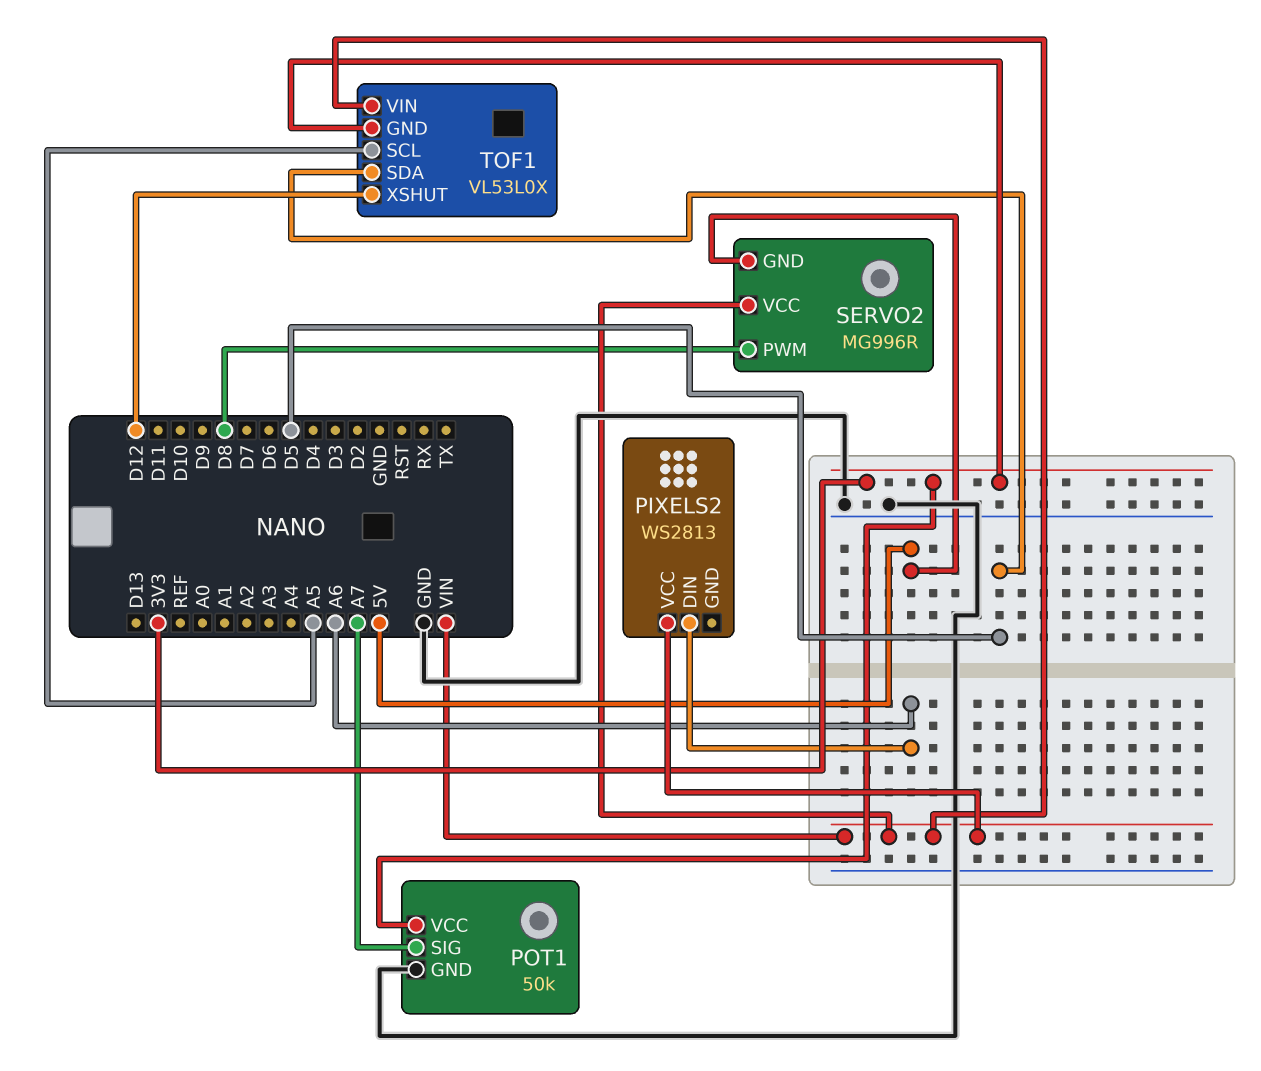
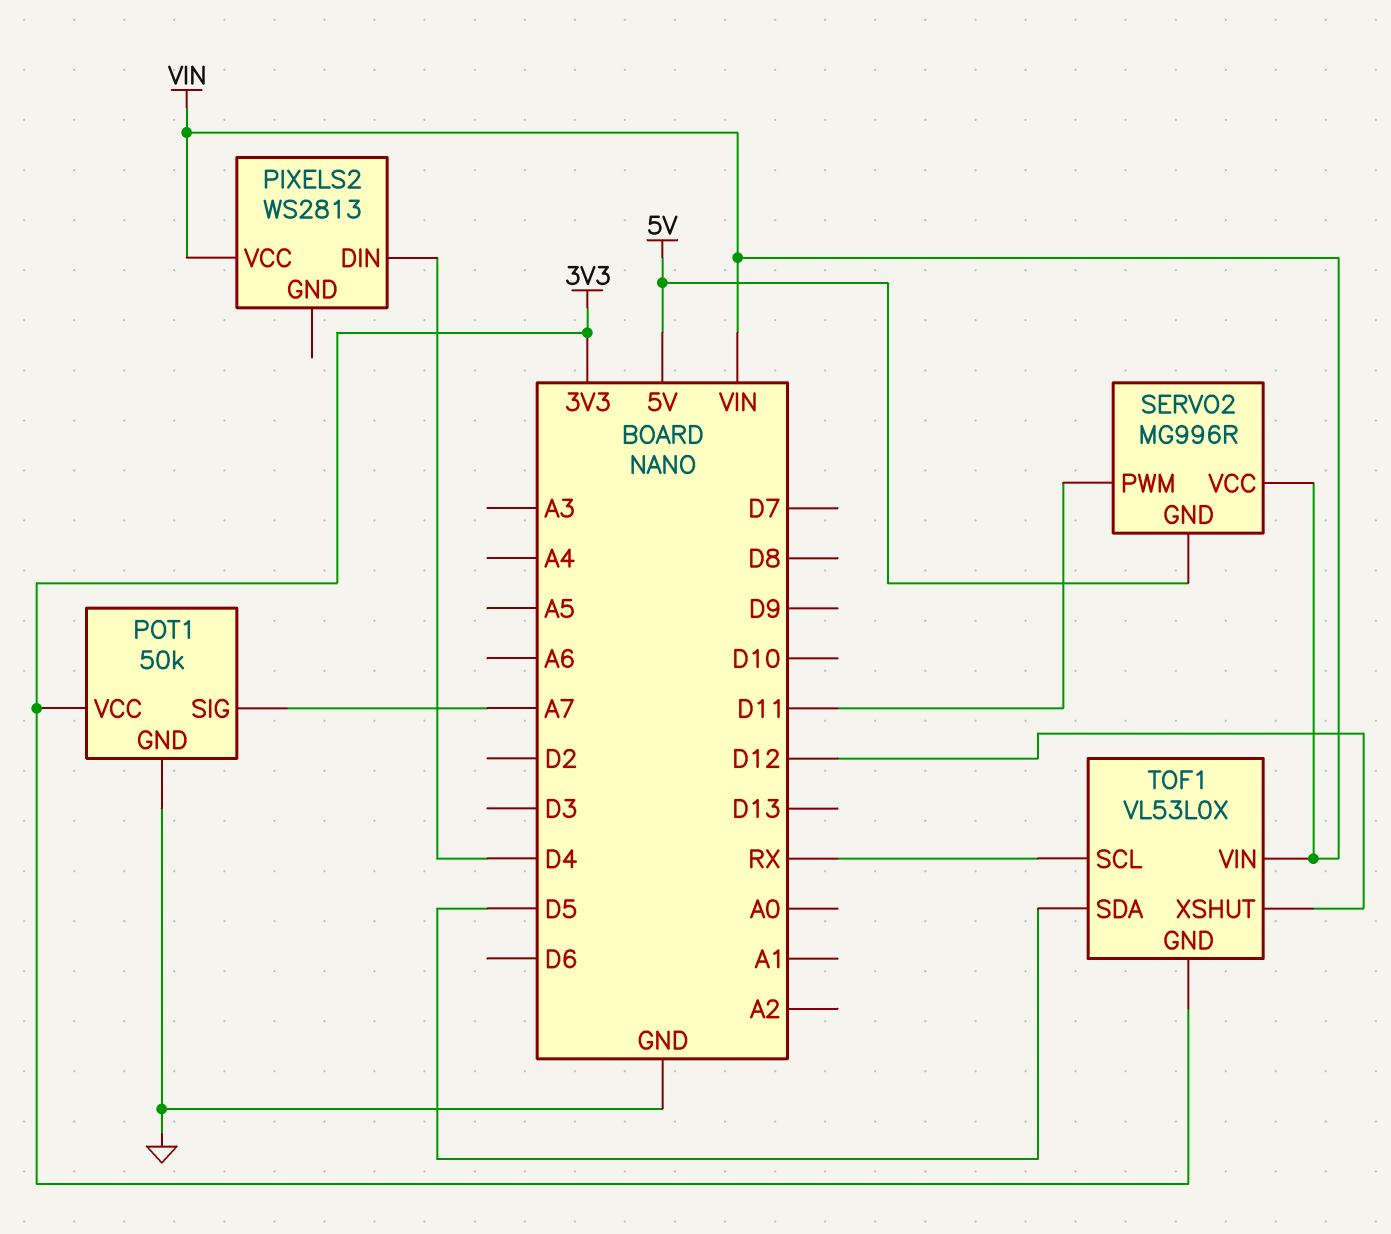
PIXELS2 pin DIN: A6 -> D4
SERVO2 pin PWM: D8 -> D11
TOF1 pin SCL: A5 -> RX

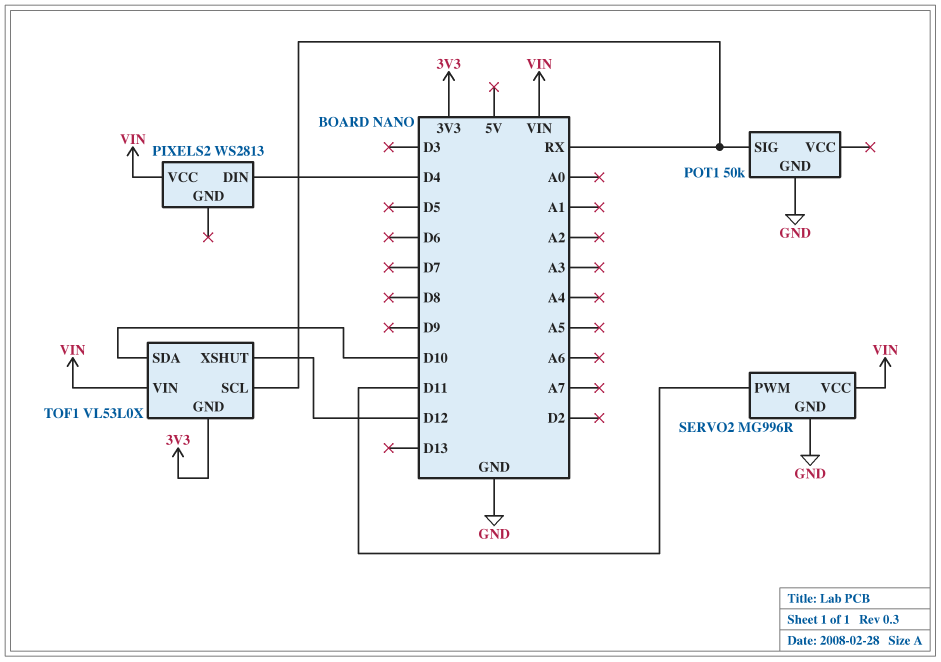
POT1 pin SIG: A7 -> RX
POT1 pin VCC: 3V3 -> none
SERVO2 pin GND: 5V -> GND
TOF1 pin SDA: D5 -> D10

